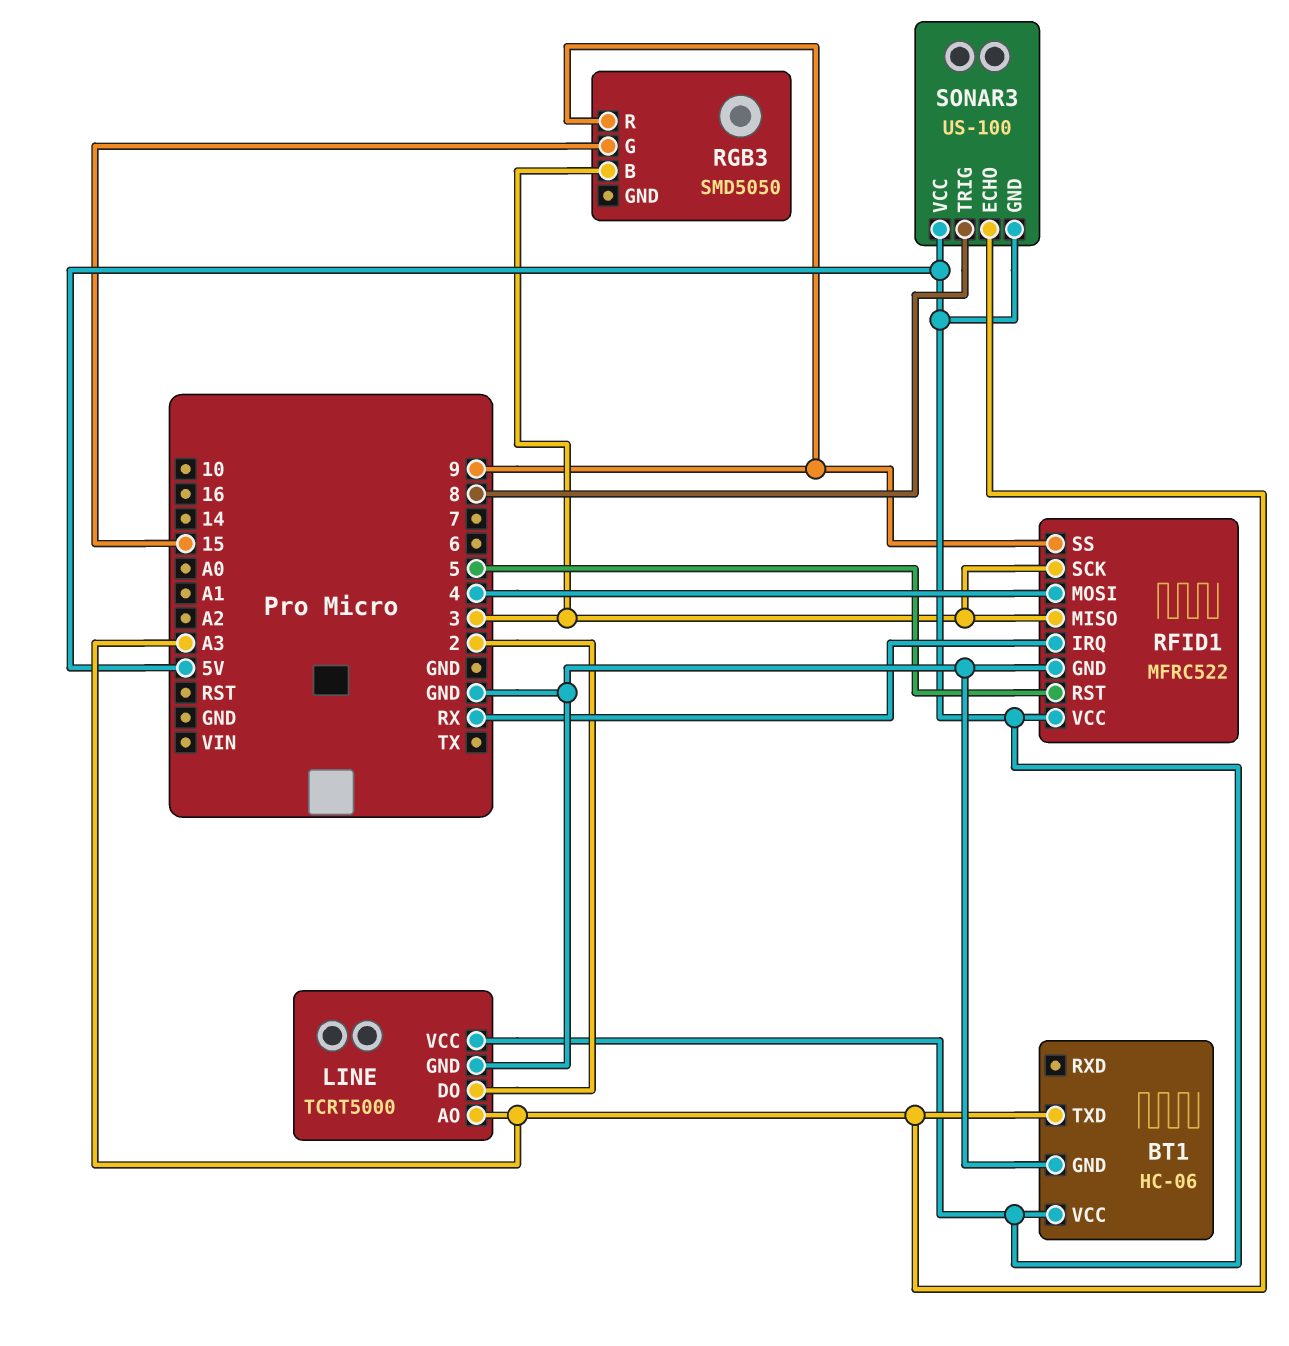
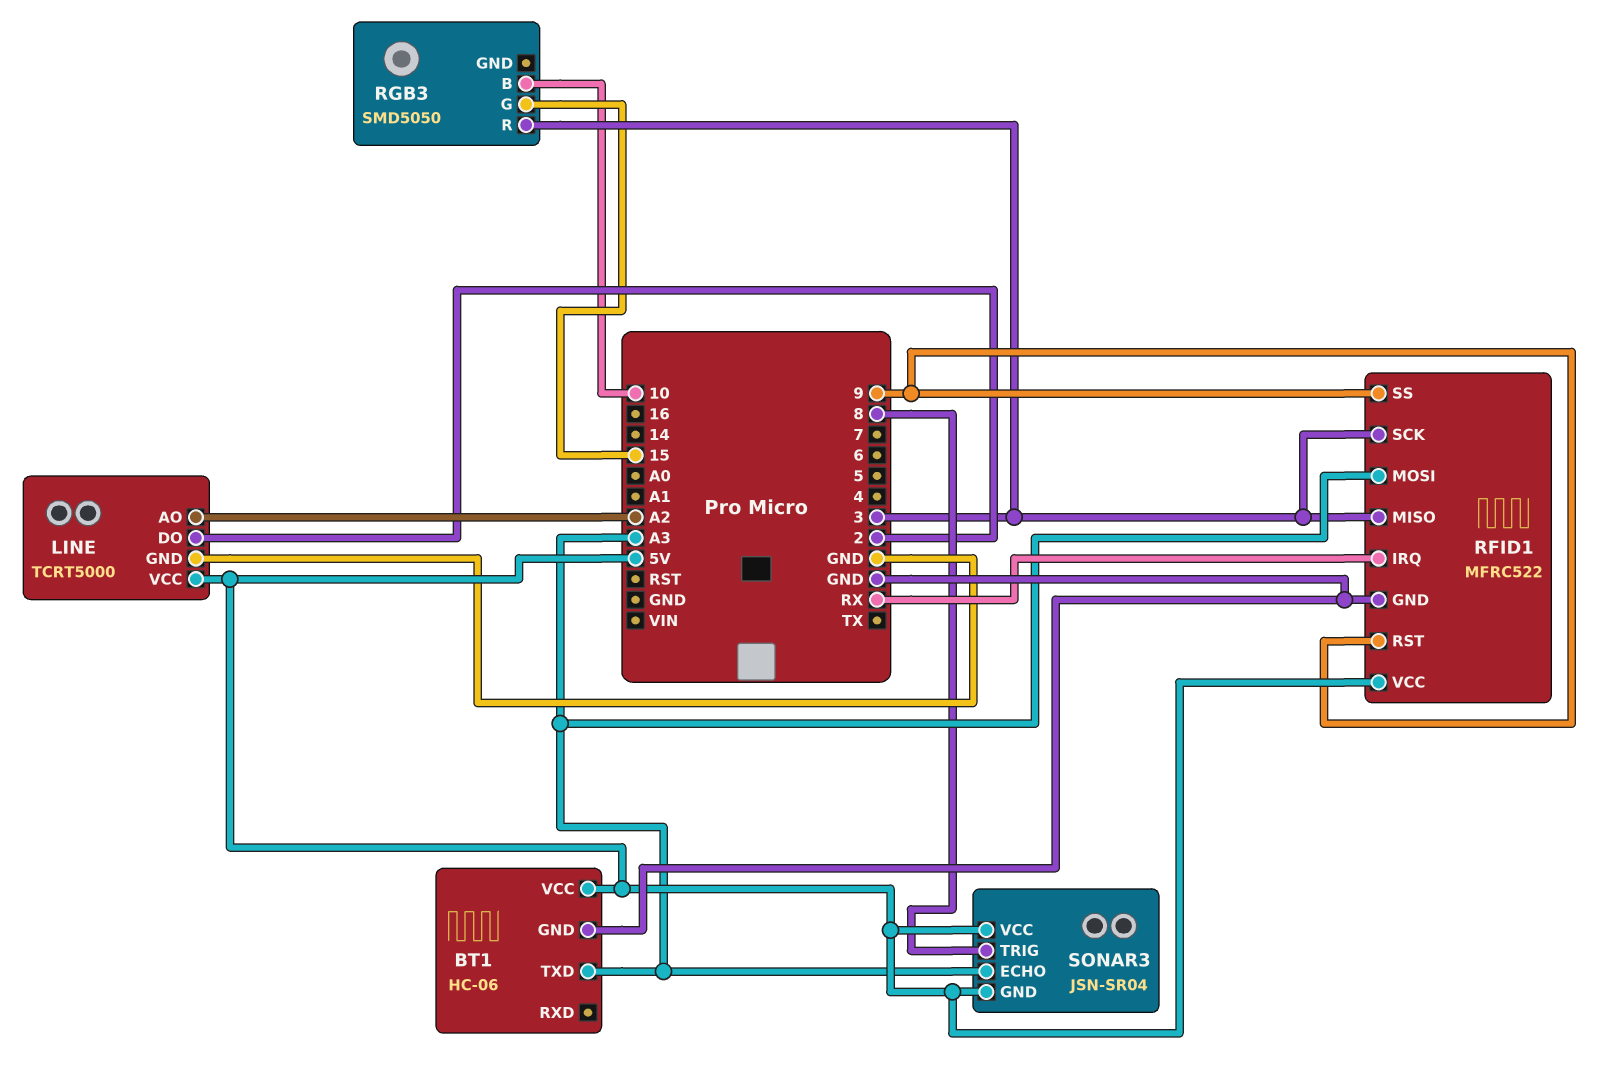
LINE pin AO: A3 -> A2
RFID1 pin MOSI: 4 -> A3
RFID1 pin RST: 5 -> 9
RGB3 pin B: 3 -> 10
RGB3 pin R: 9 -> 3
SONAR3: US-100 -> JSN-SR04

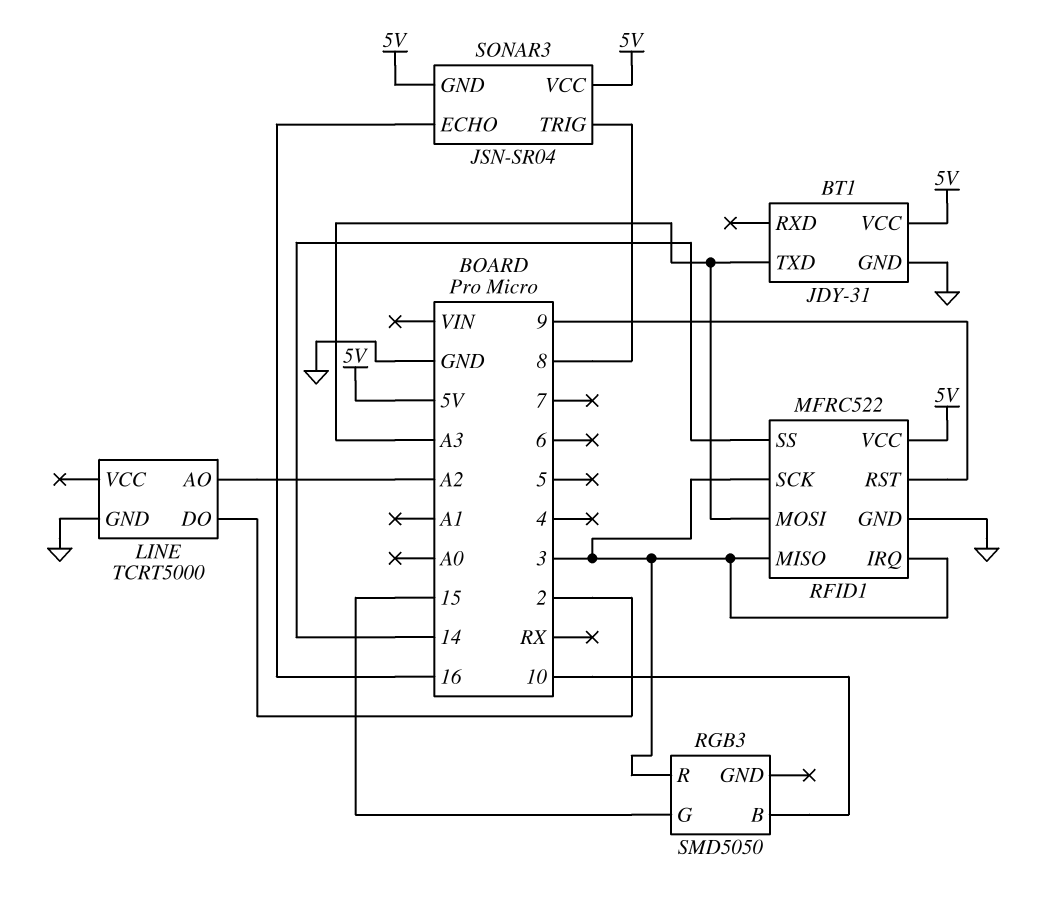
BT1: HC-06 -> JDY-31
LINE pin VCC: 5V -> none
RFID1 pin IRQ: RX -> 3
RFID1 pin SS: 9 -> 14
SONAR3 pin ECHO: A3 -> 16

